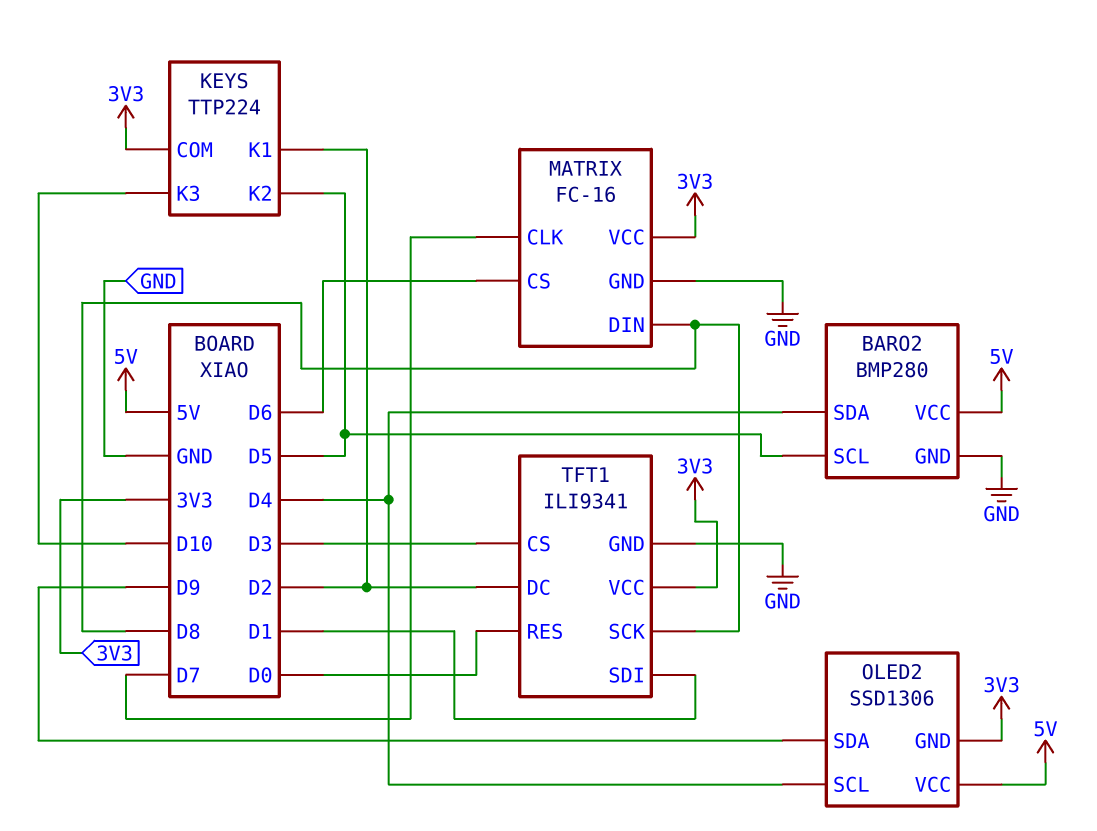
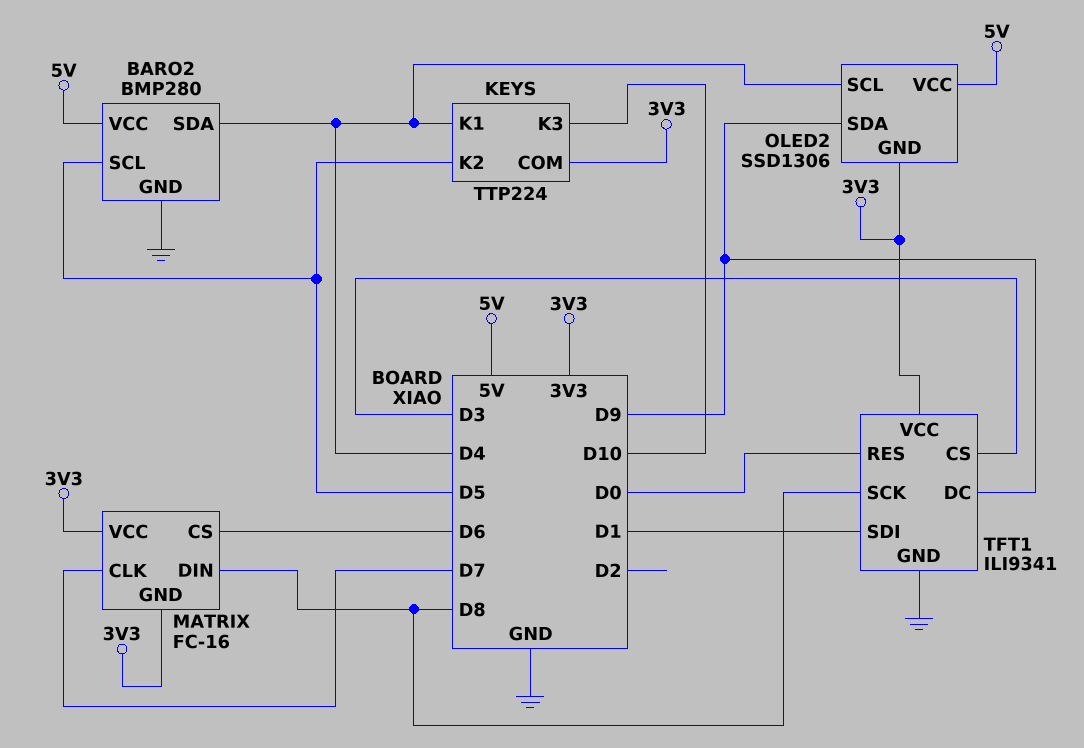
KEYS pin K1: D2 -> D4
MATRIX pin GND: GND -> 3V3
TFT1 pin DC: D2 -> D9

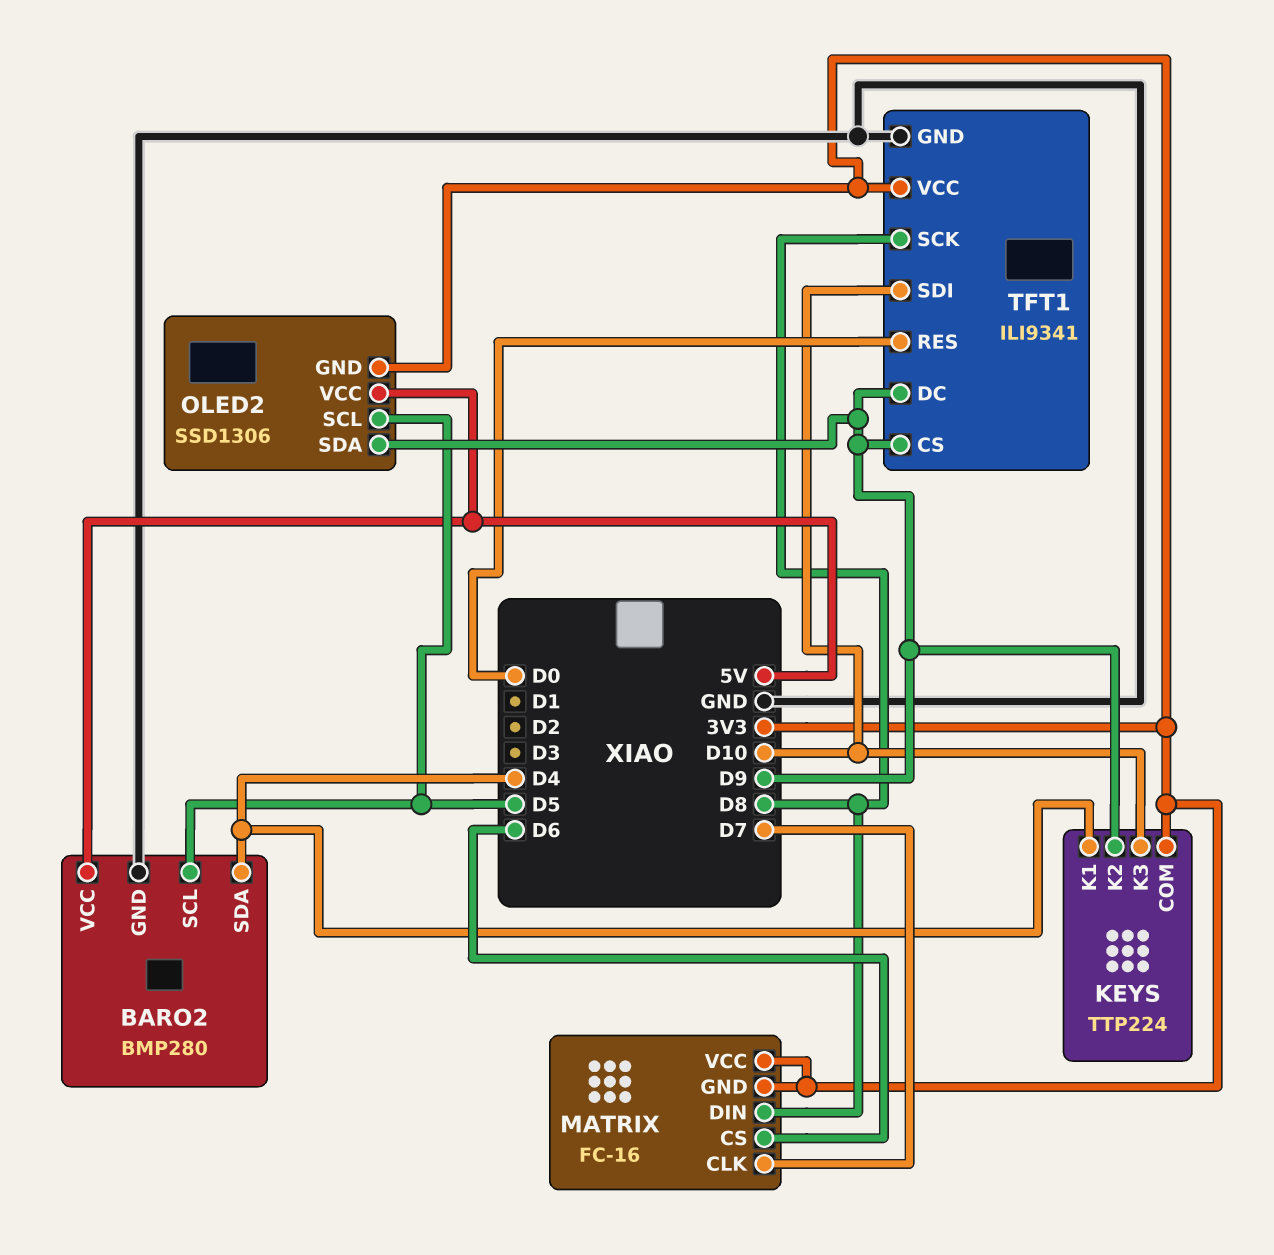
KEYS pin K2: D5 -> D9
OLED2 pin SCL: D4 -> D5
TFT1 pin CS: D3 -> D9
TFT1 pin SDI: D1 -> D10

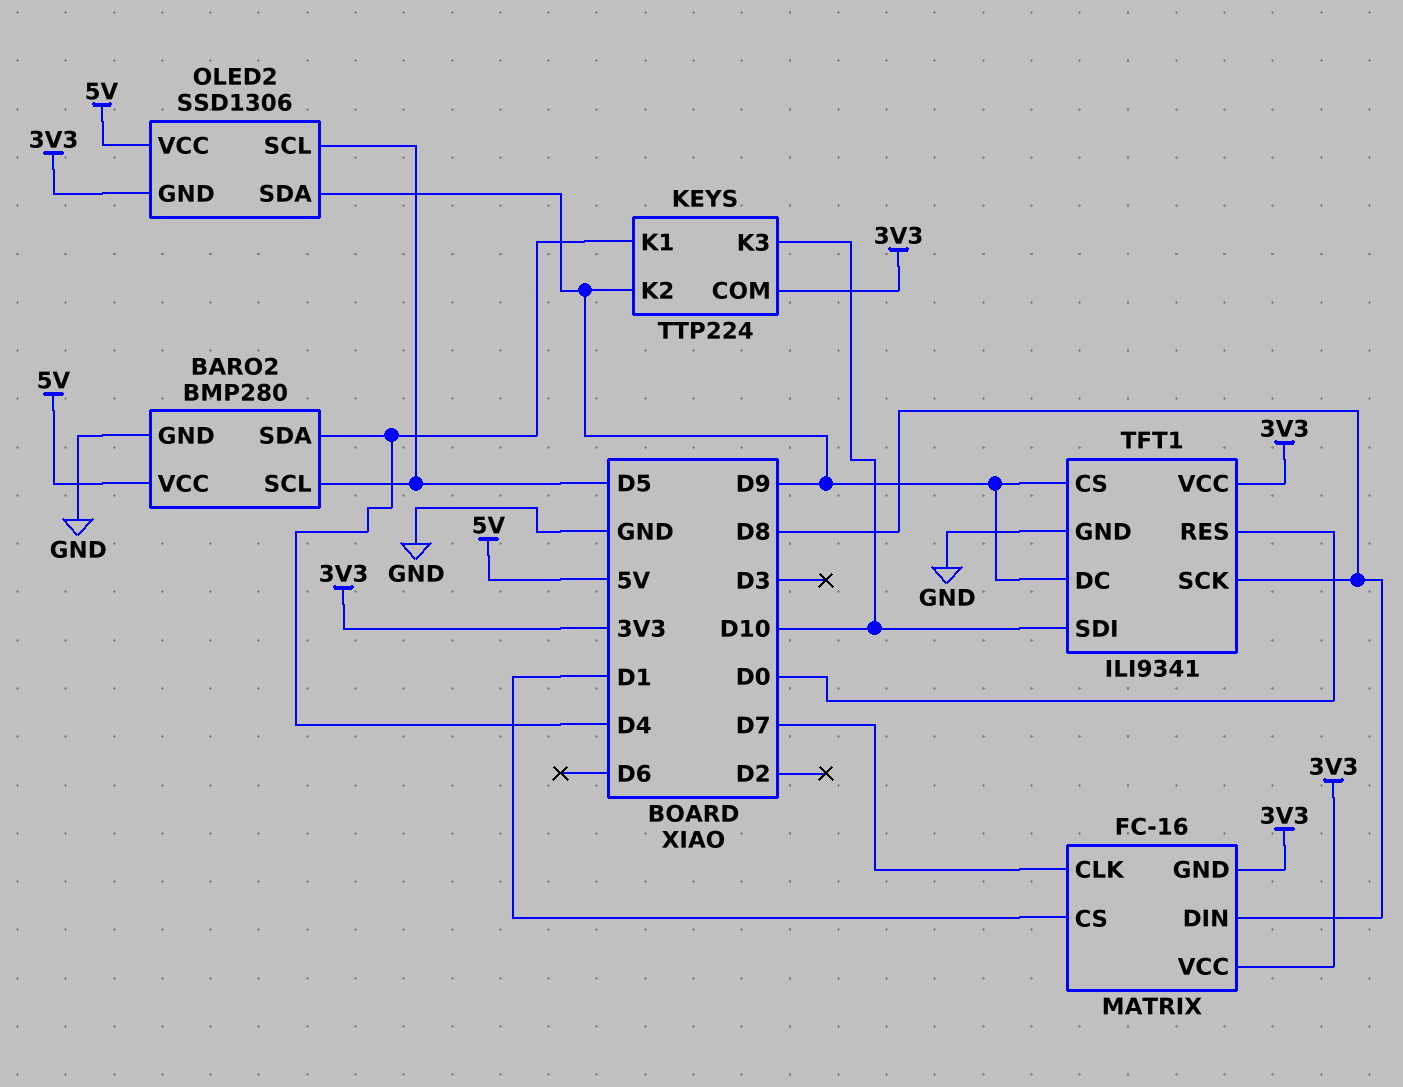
MATRIX pin CS: D6 -> D1

